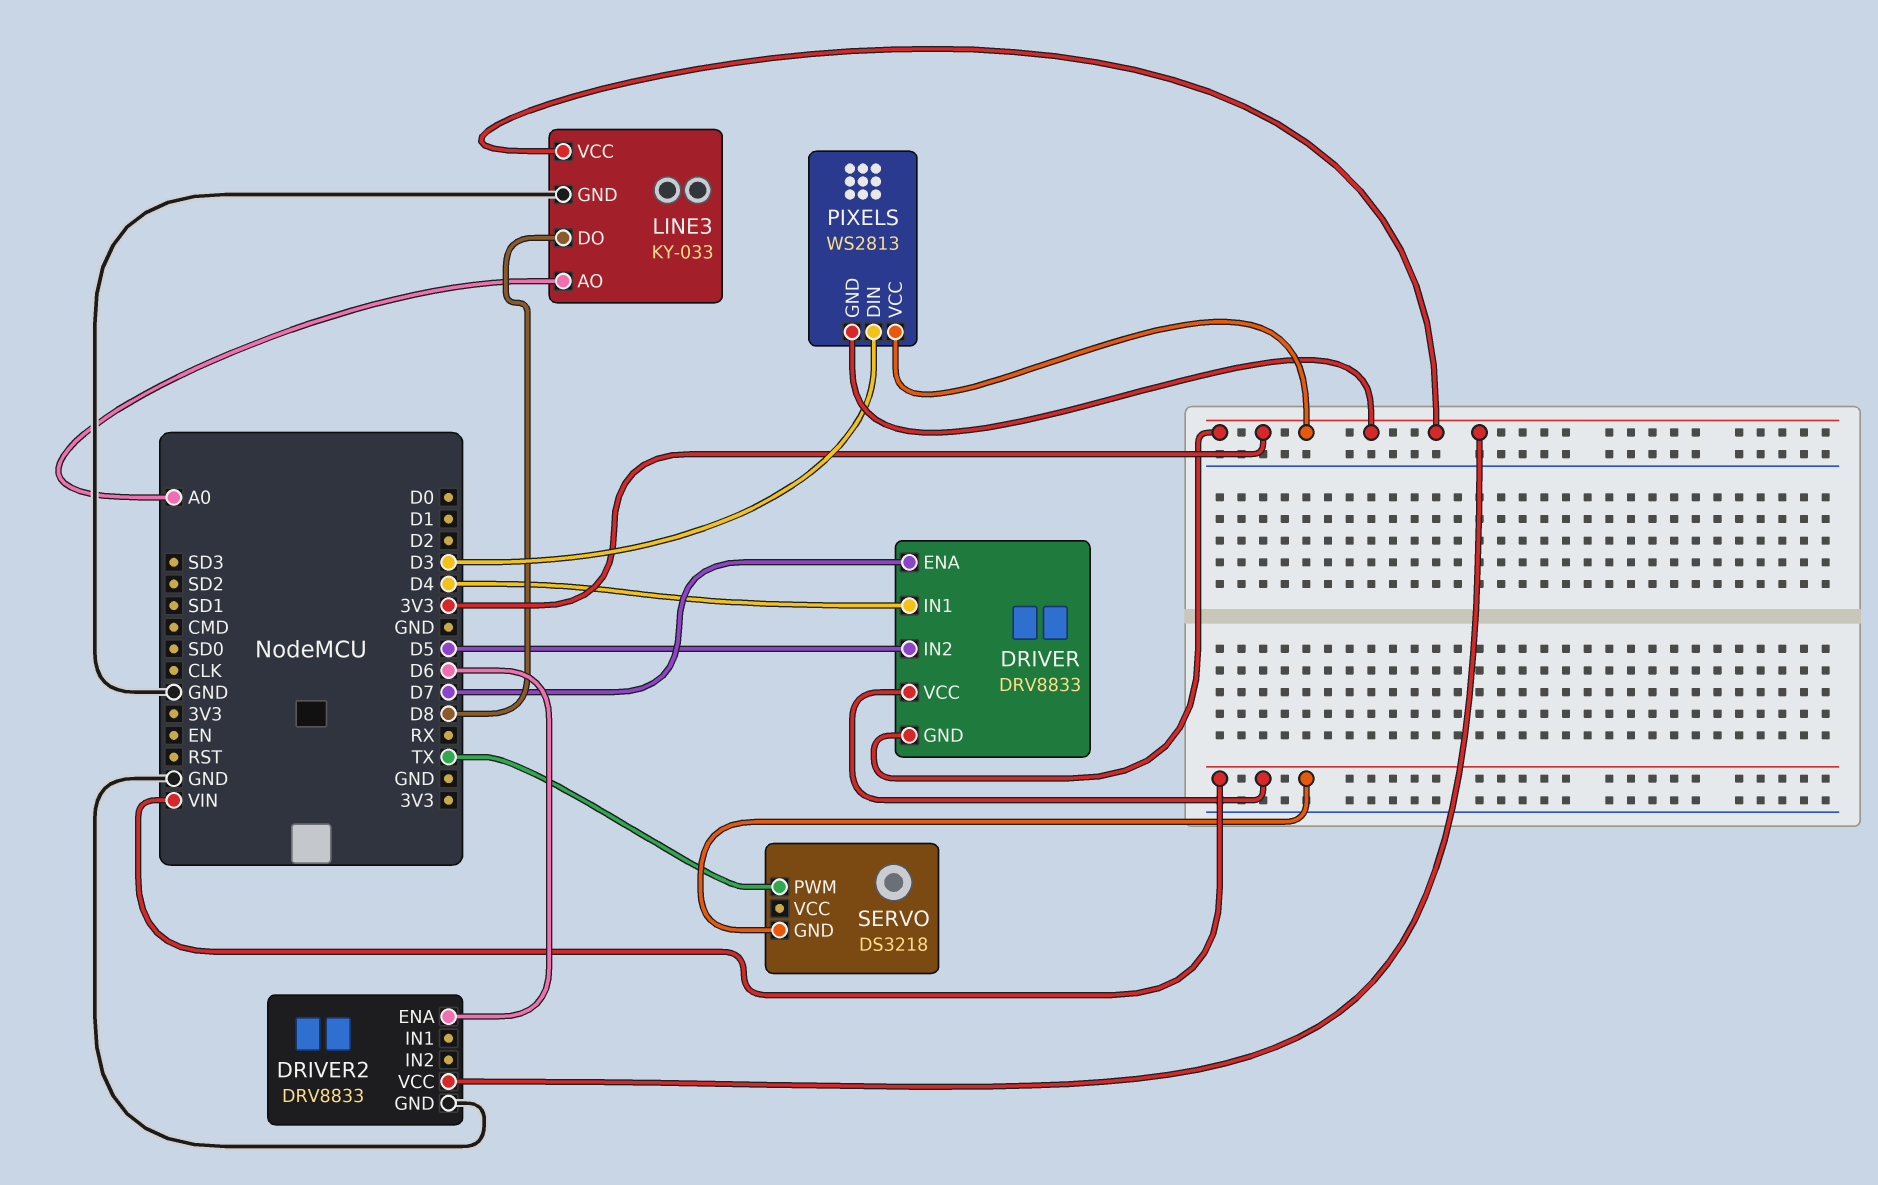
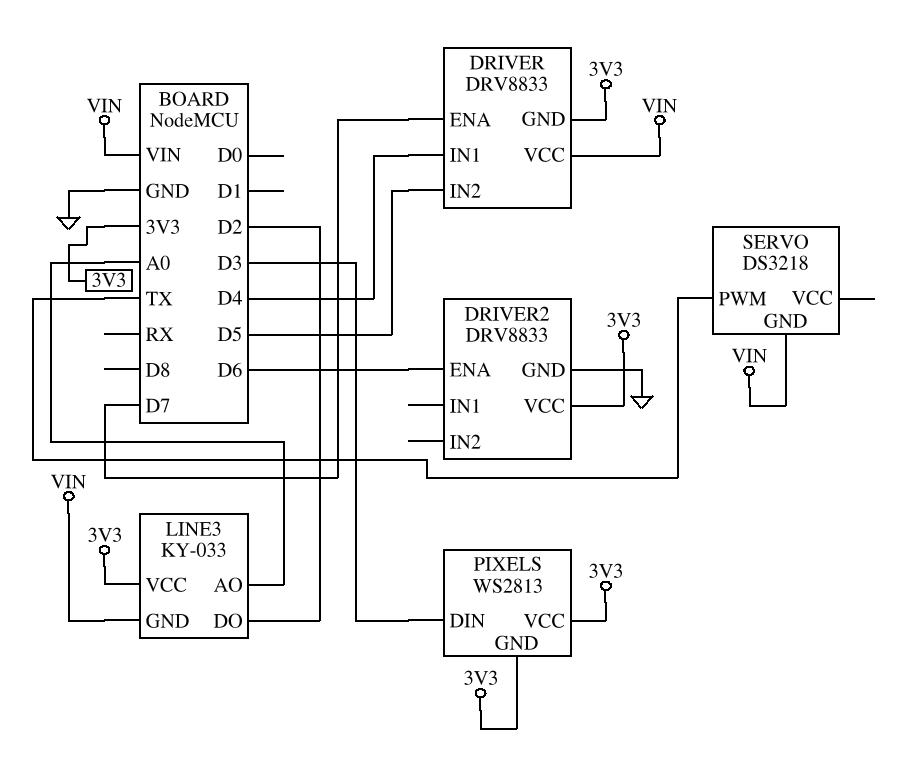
LINE3 pin DO: D8 -> D2
LINE3 pin GND: GND -> VIN

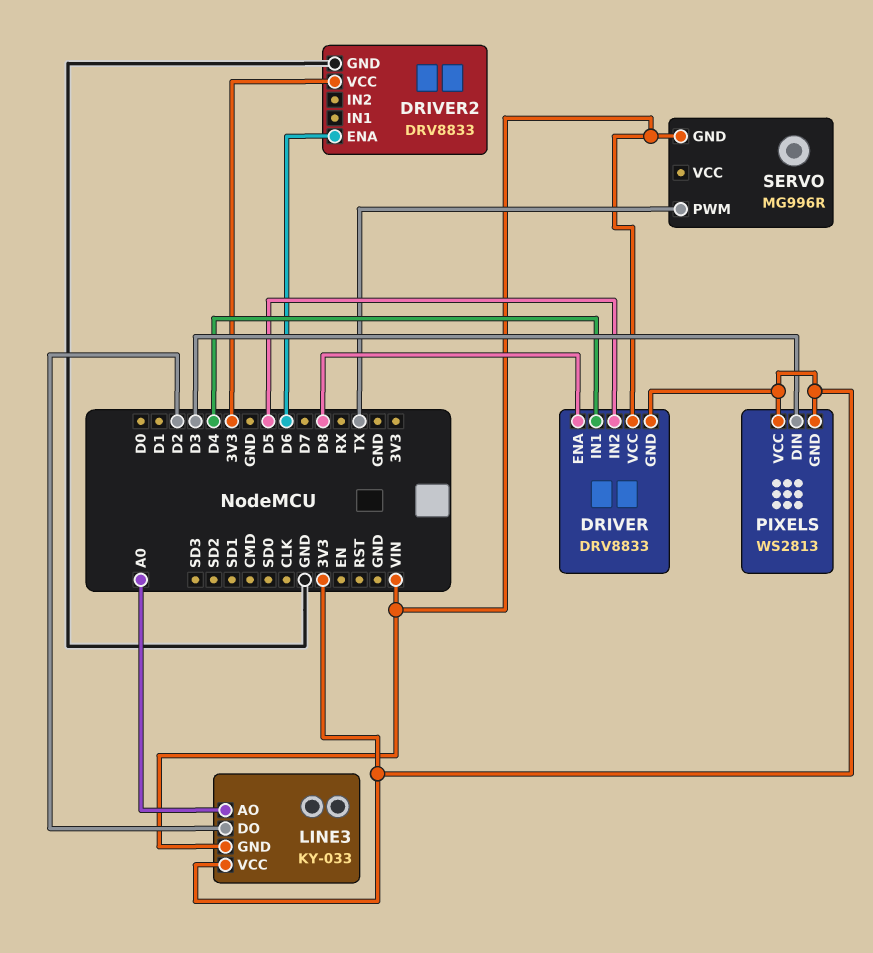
DRIVER pin ENA: D7 -> D8
SERVO: DS3218 -> MG996R

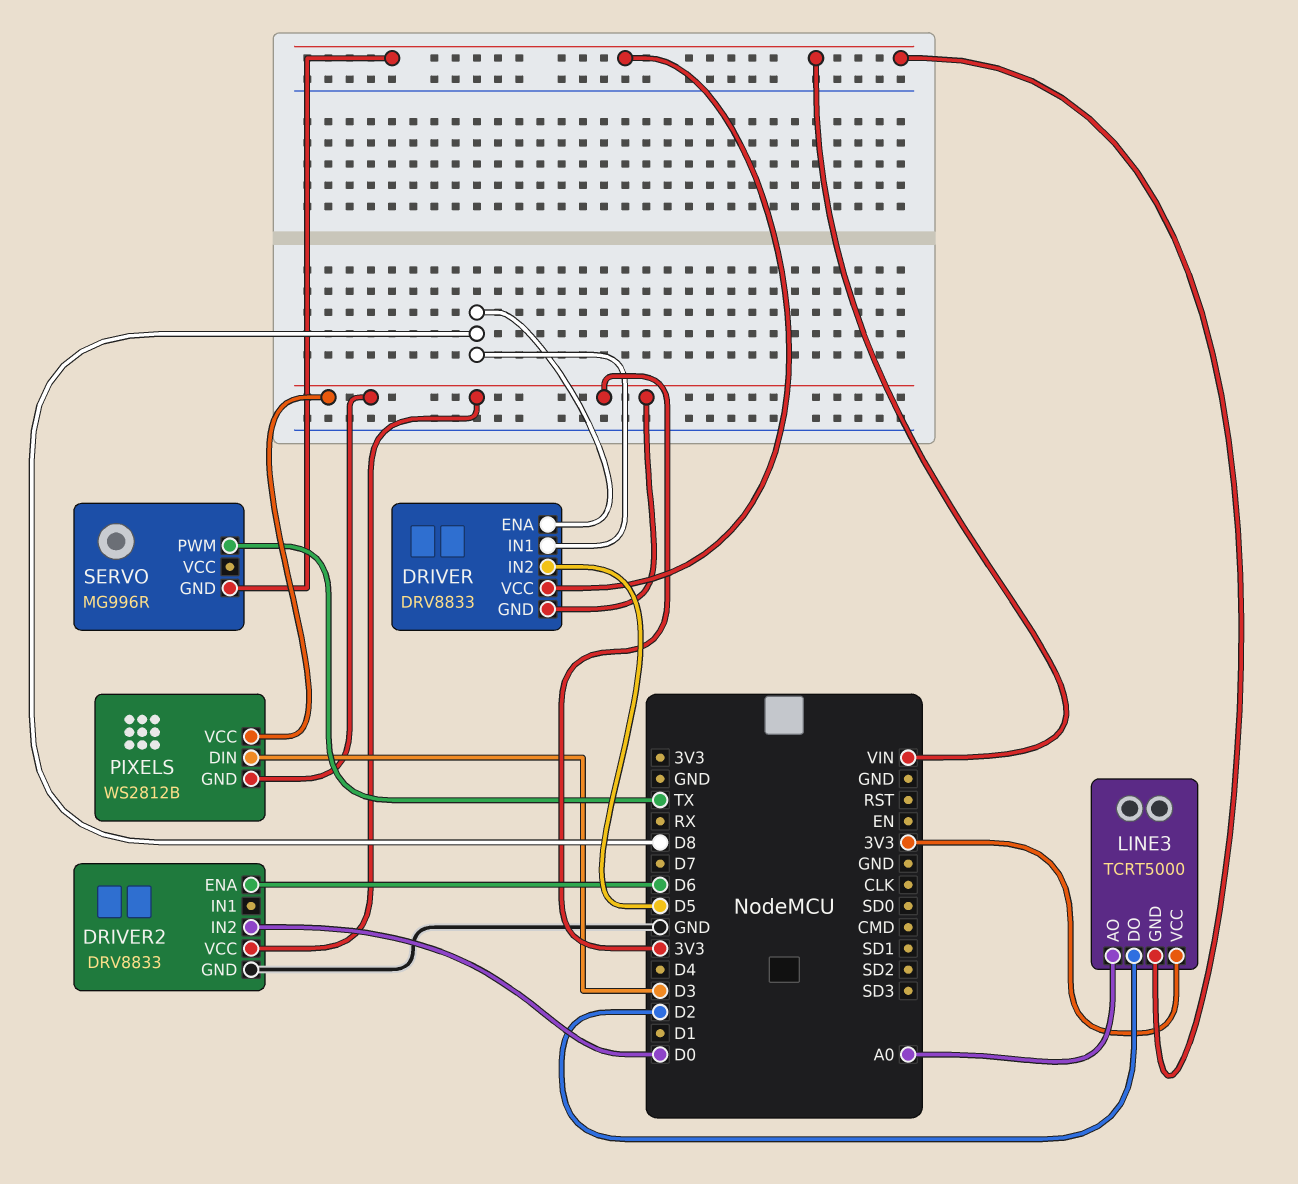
DRIVER pin IN1: D4 -> D8
DRIVER2 pin IN2: none -> D0
LINE3: KY-033 -> TCRT5000
PIXELS: WS2813 -> WS2812B

